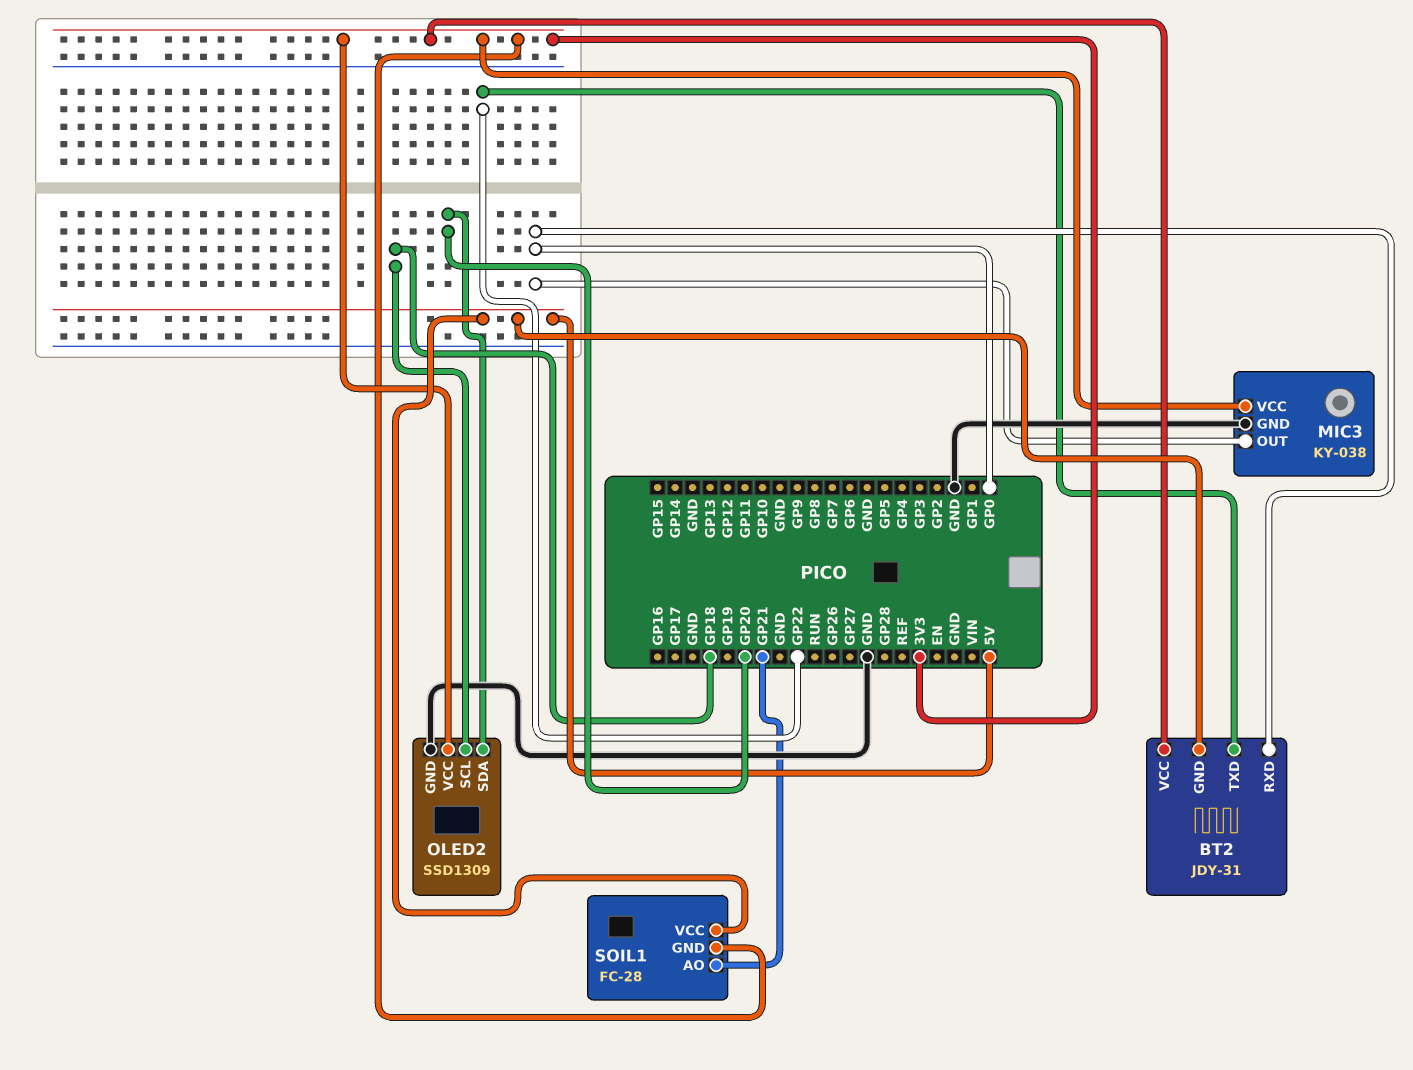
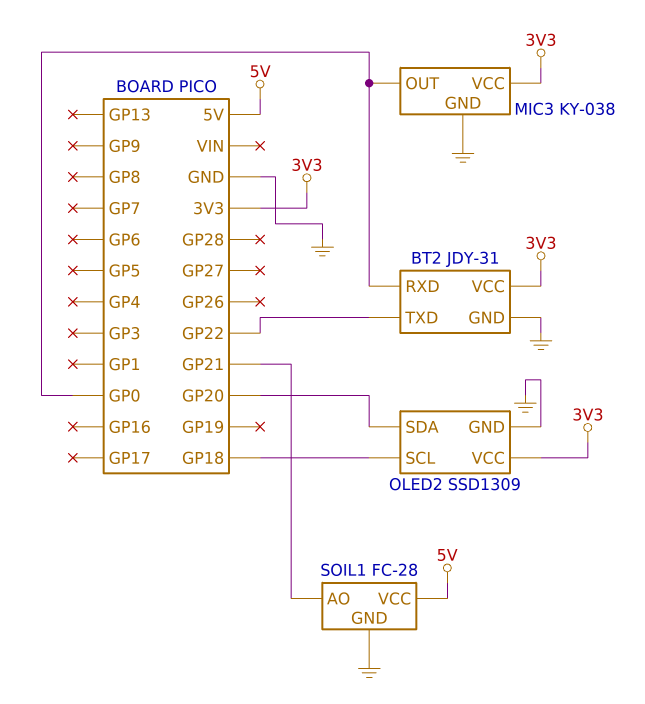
BT2 pin GND: 5V -> GND
SOIL1 pin GND: 3V3 -> GND

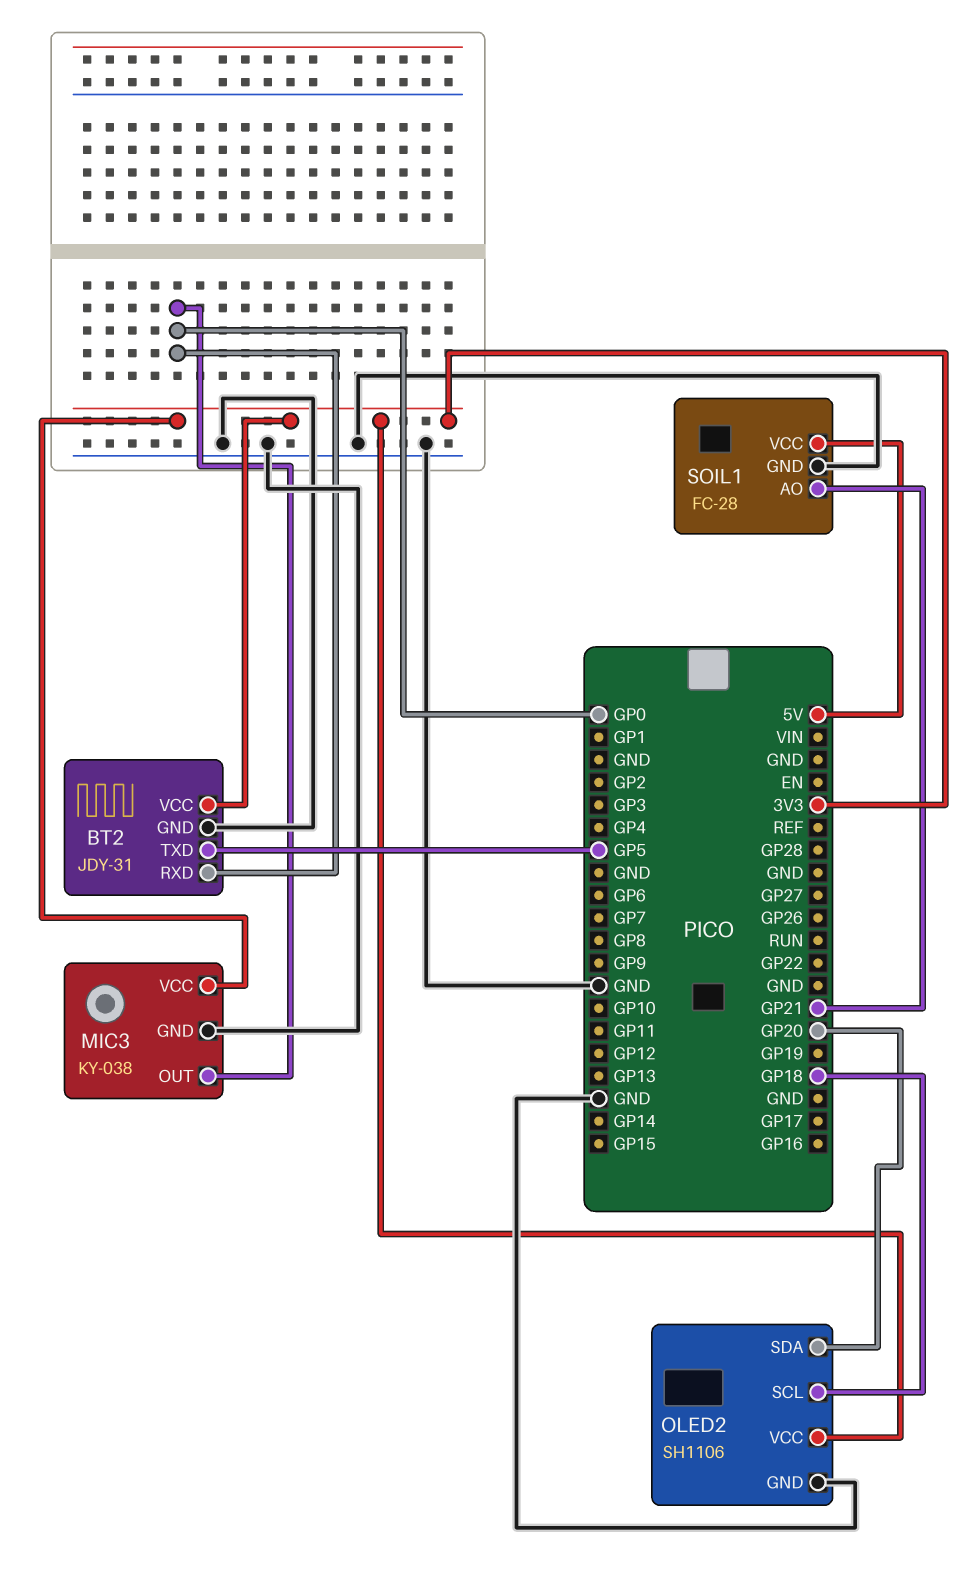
BT2 pin TXD: GP22 -> GP5
OLED2: SSD1309 -> SH1106

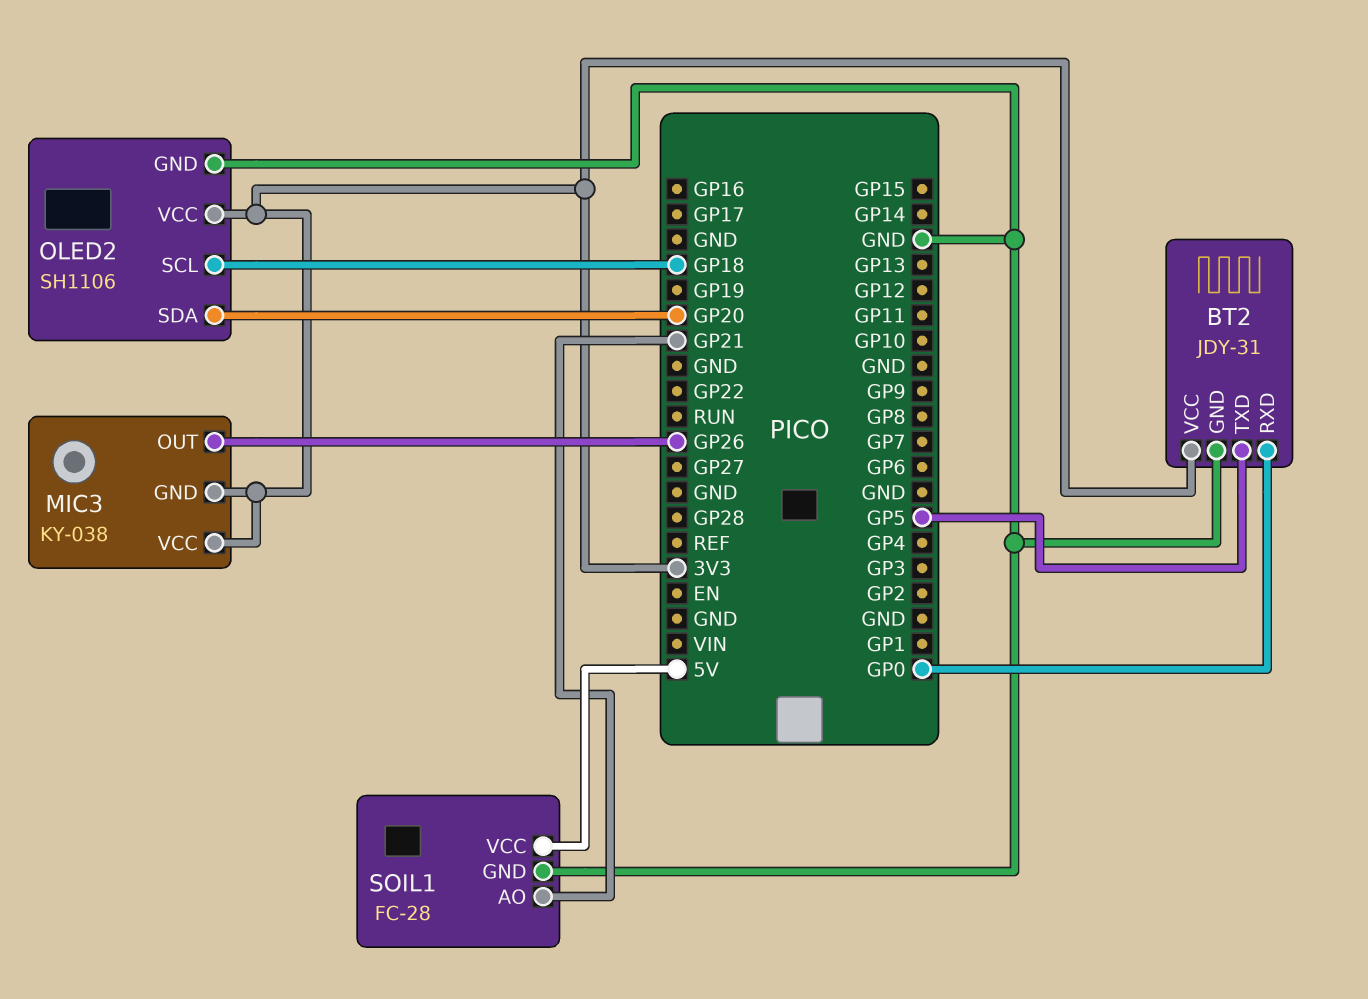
MIC3 pin GND: GND -> 3V3
MIC3 pin OUT: GP0 -> GP26

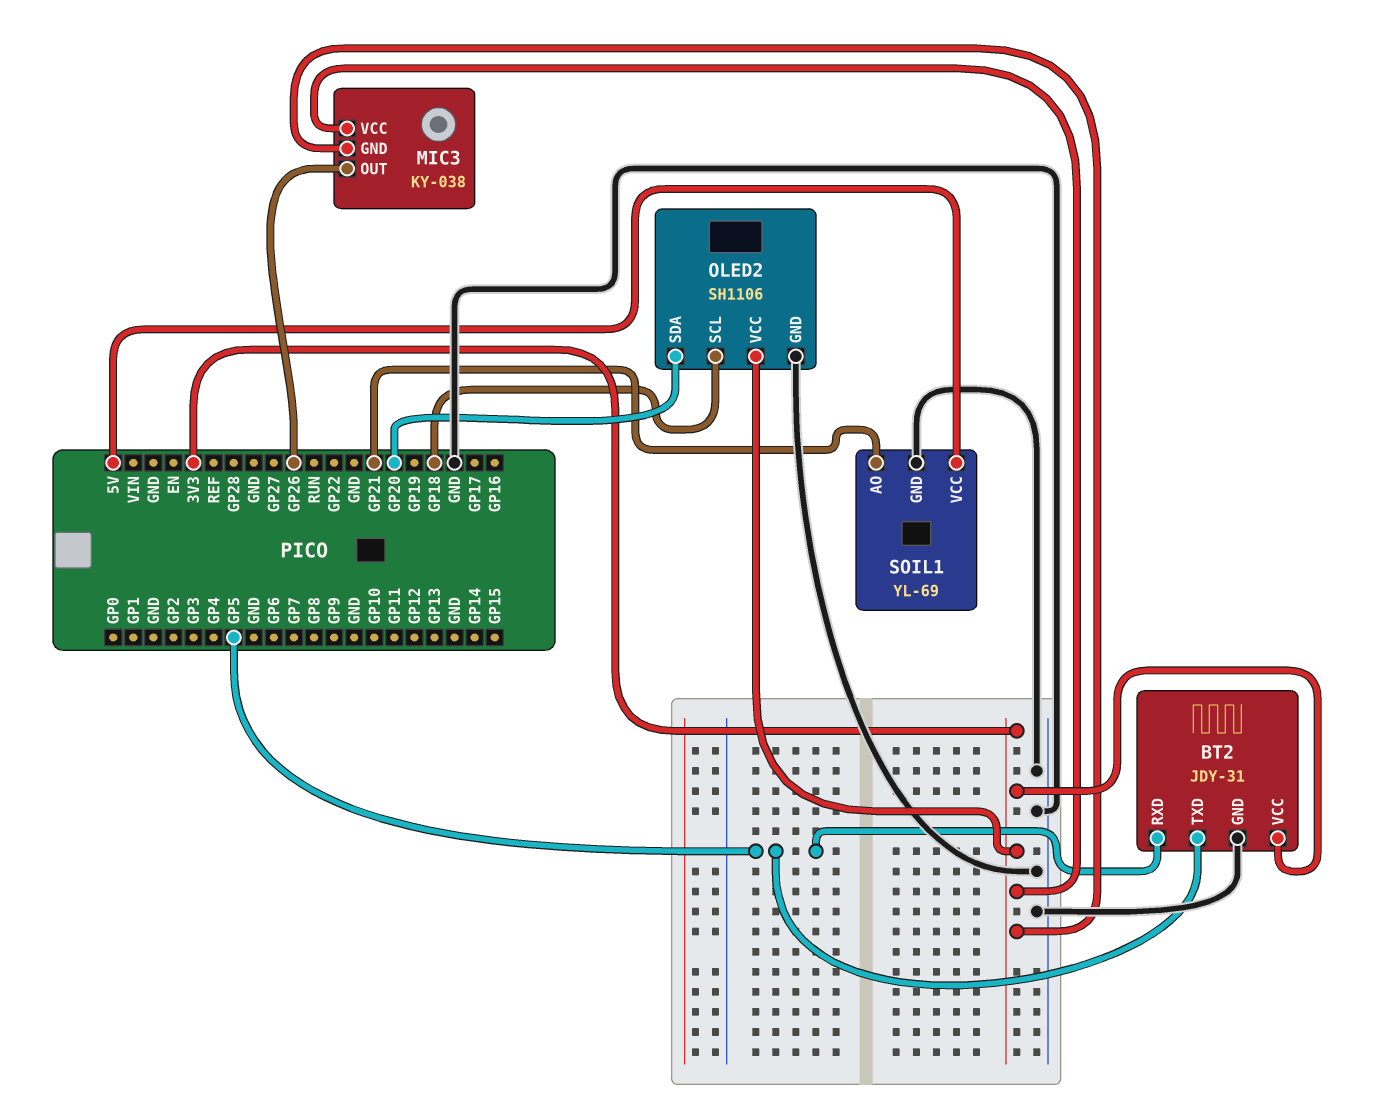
BT2 pin RXD: GP0 -> GP5
SOIL1: FC-28 -> YL-69

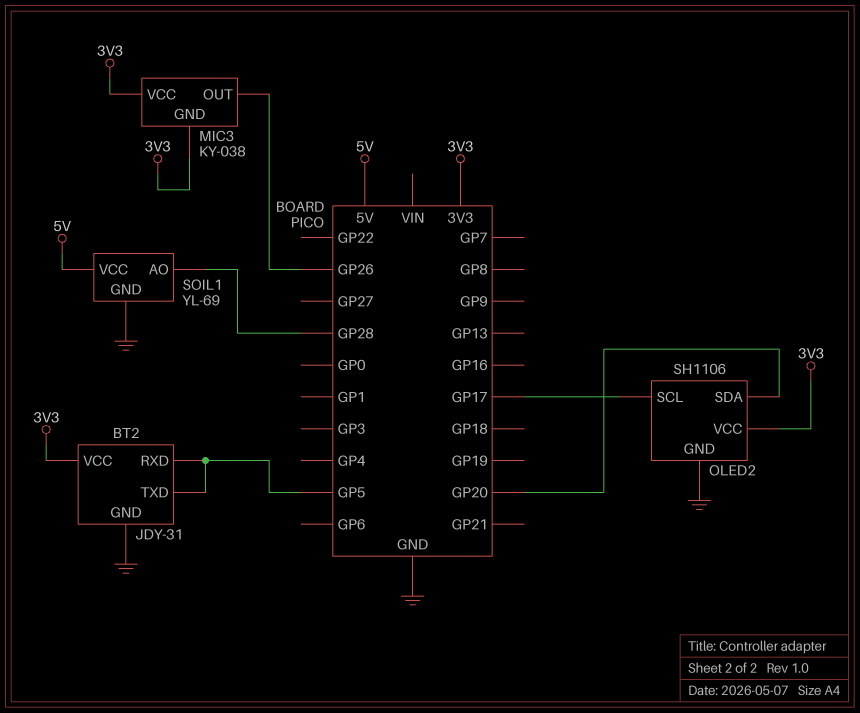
OLED2 pin SCL: GP18 -> GP17
SOIL1 pin AO: GP21 -> GP28

